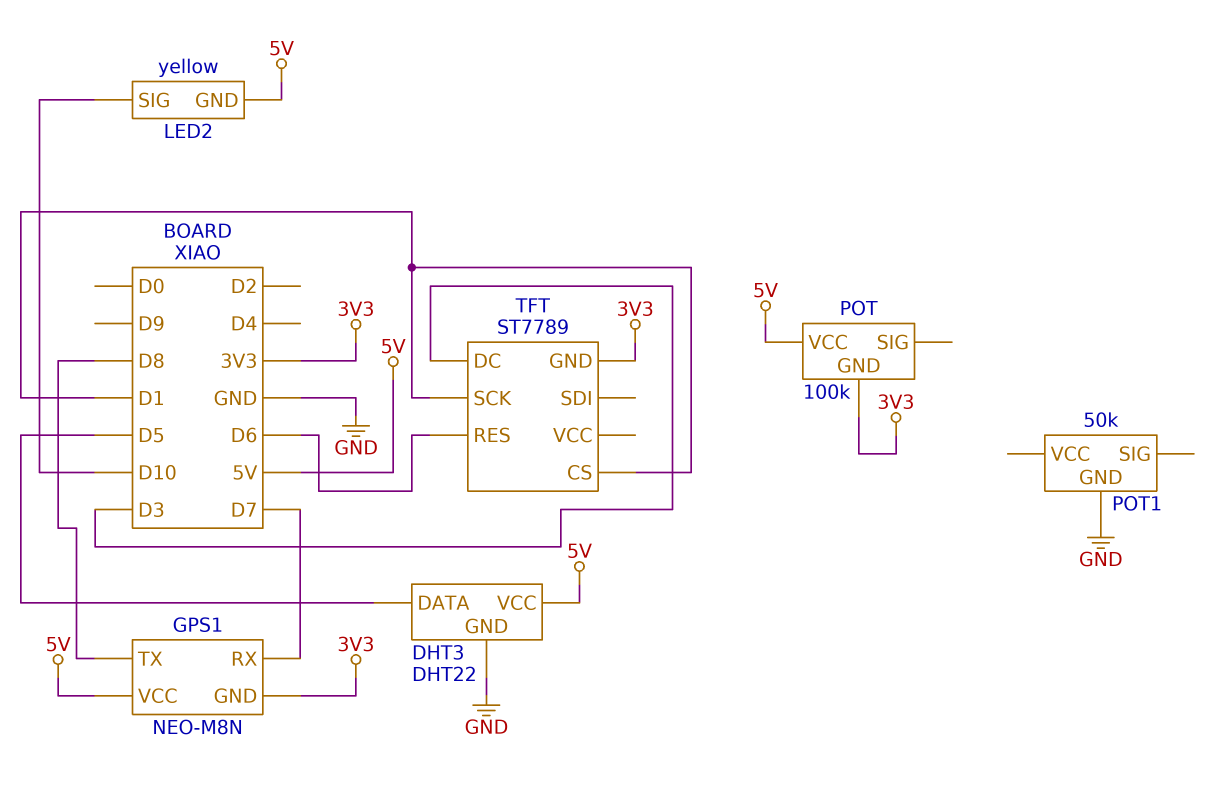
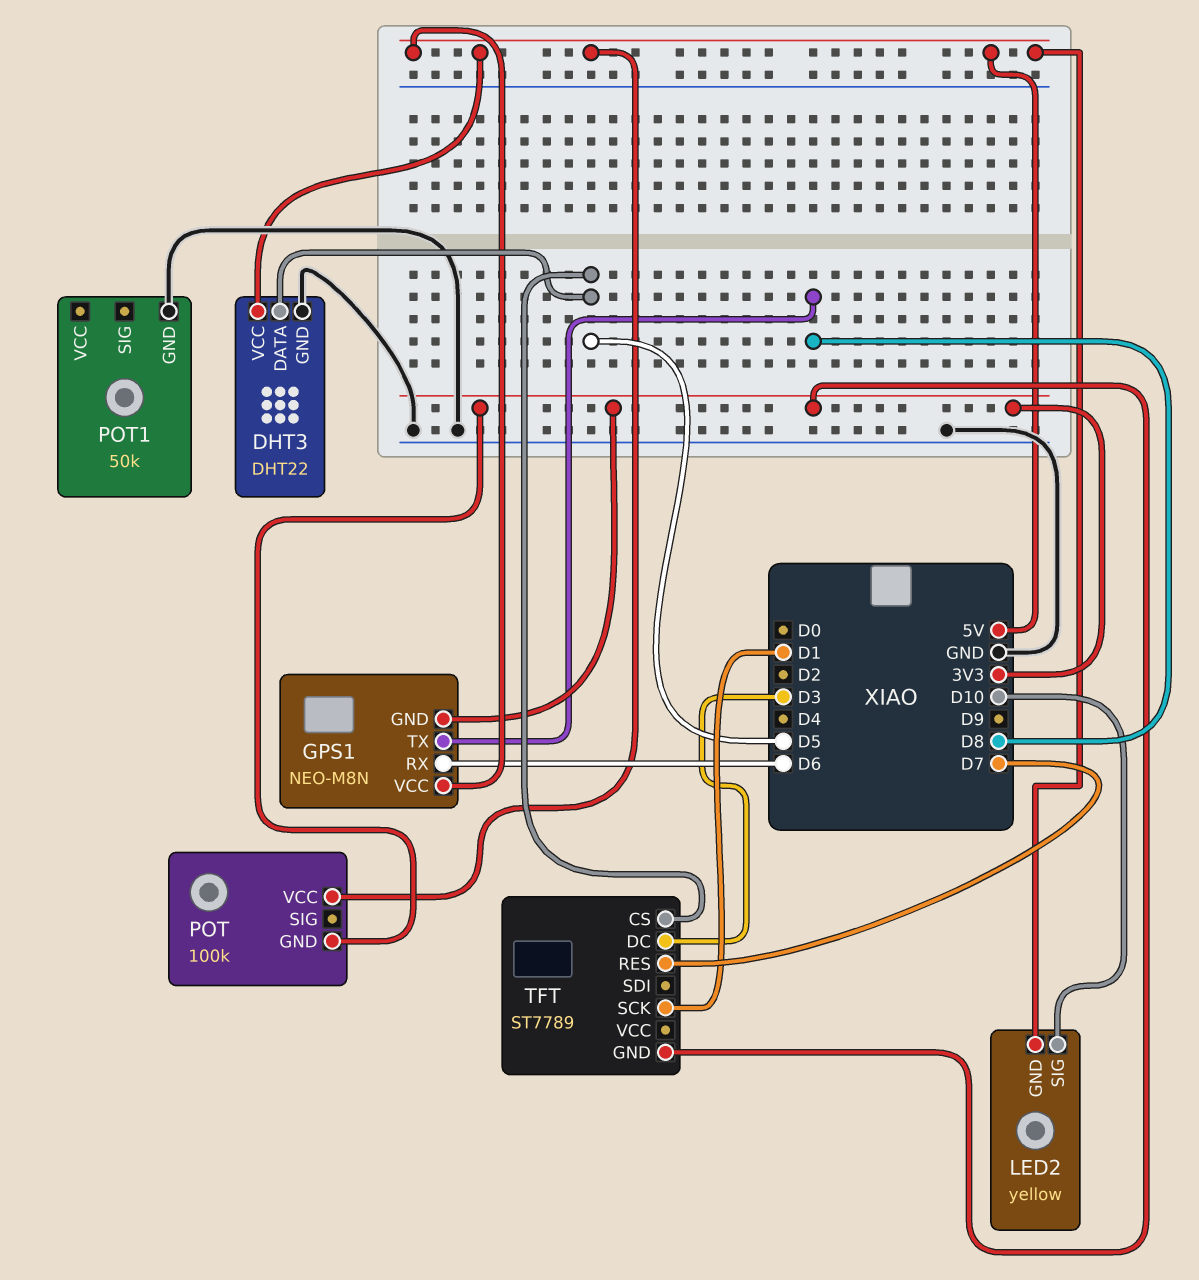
GPS1 pin RX: D7 -> D6
TFT pin CS: D1 -> D5
TFT pin RES: D6 -> D7

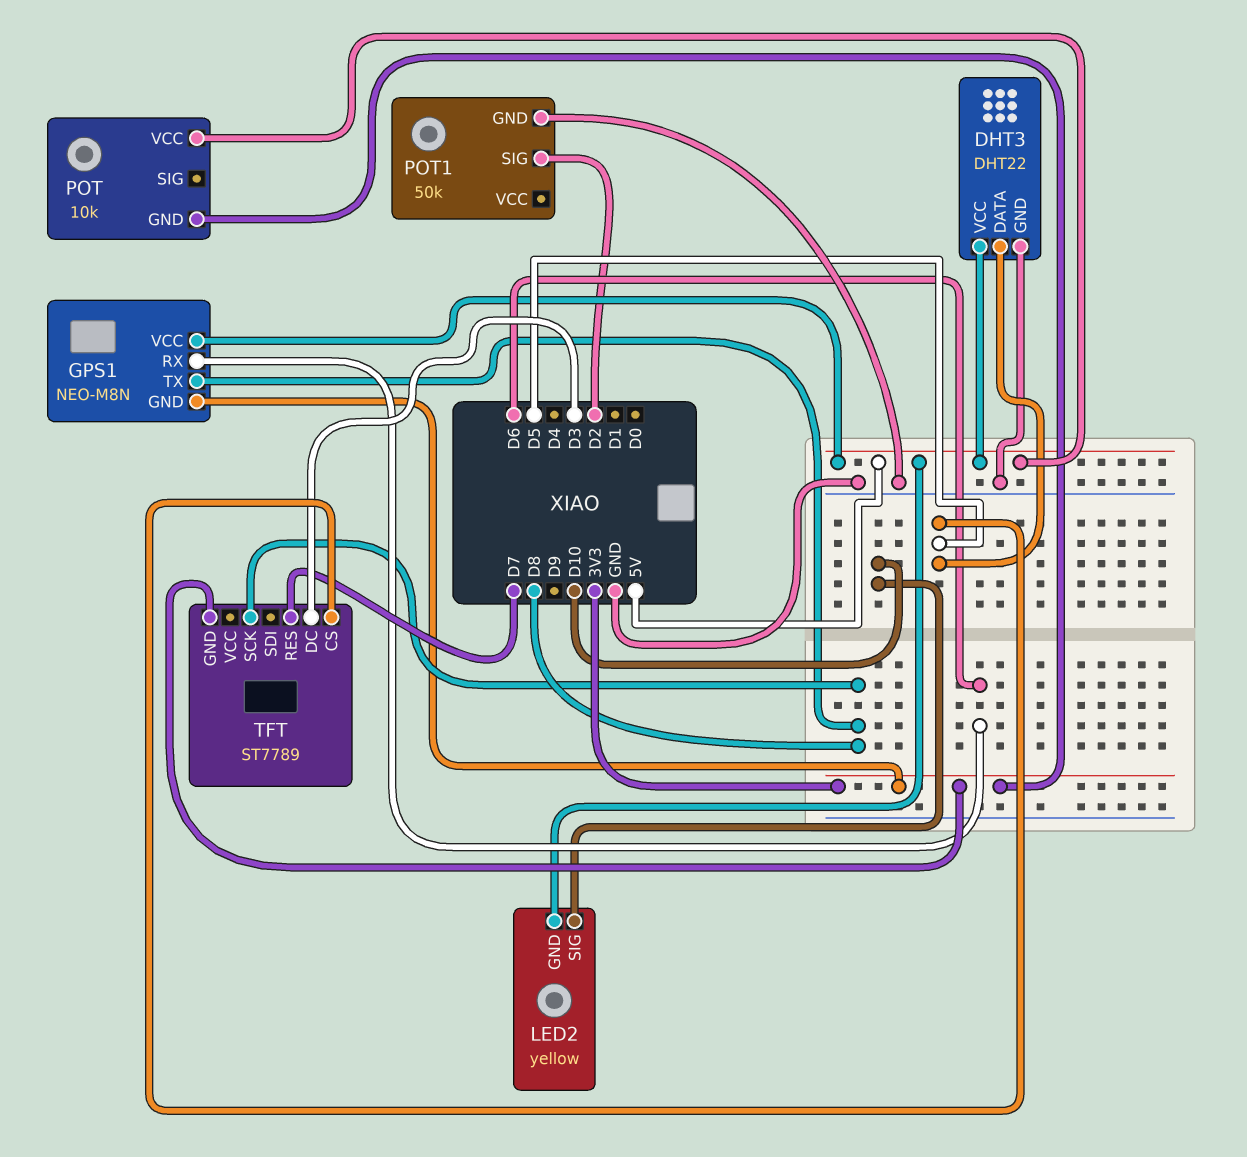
POT: 100k -> 10k
POT1 pin SIG: none -> D2
TFT pin SCK: D1 -> D8

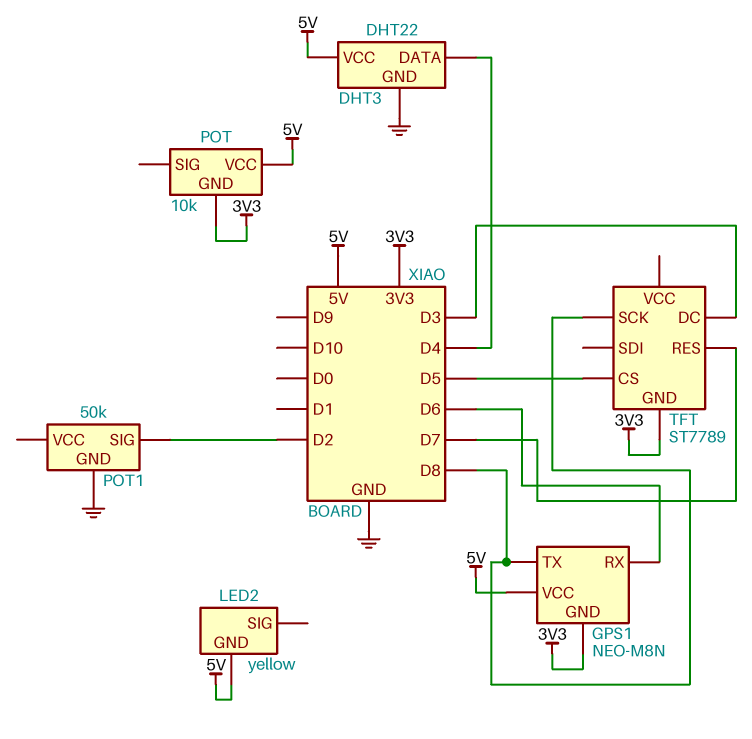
DHT3 pin DATA: D5 -> D4
LED2 pin SIG: D10 -> none

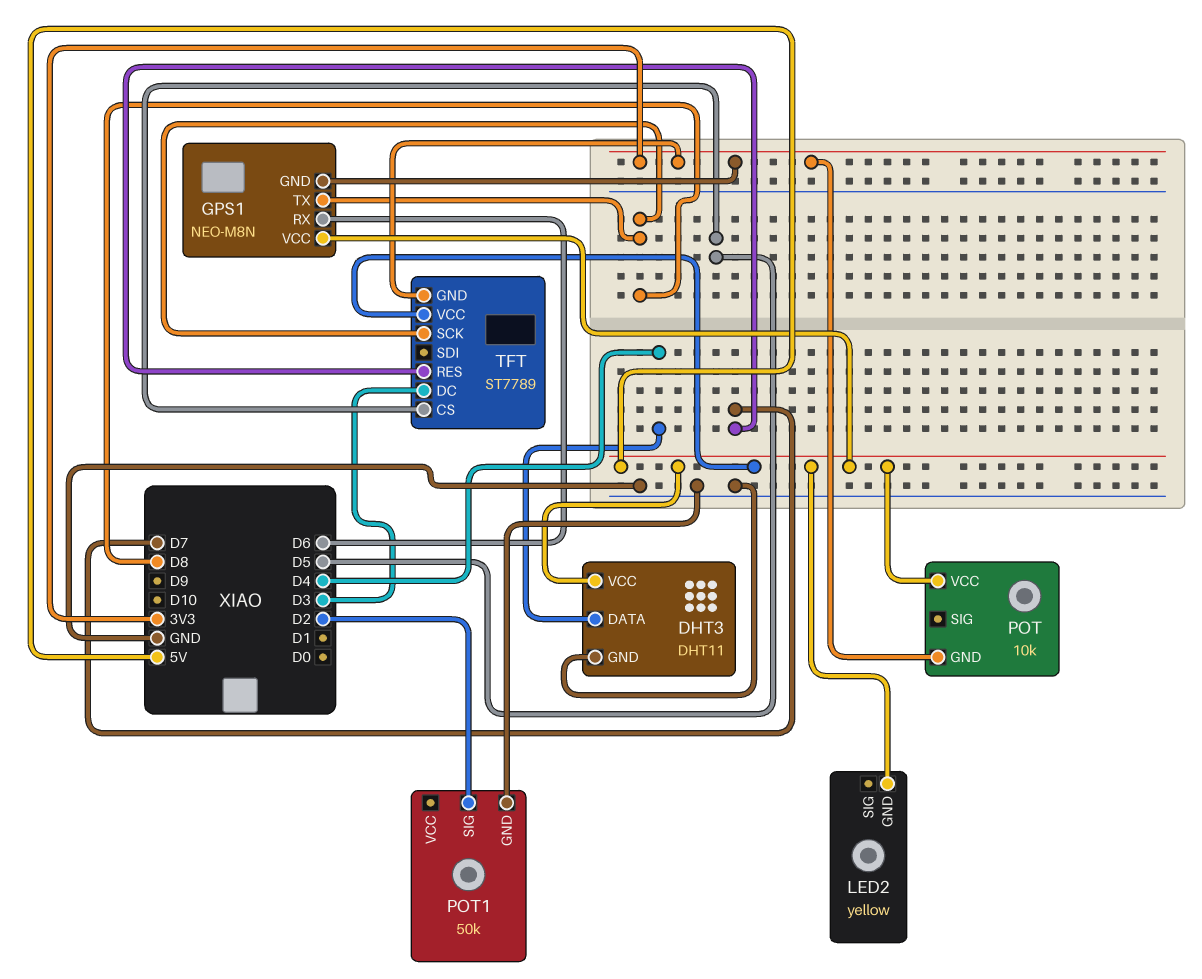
DHT3: DHT22 -> DHT11
TFT pin VCC: none -> 5V

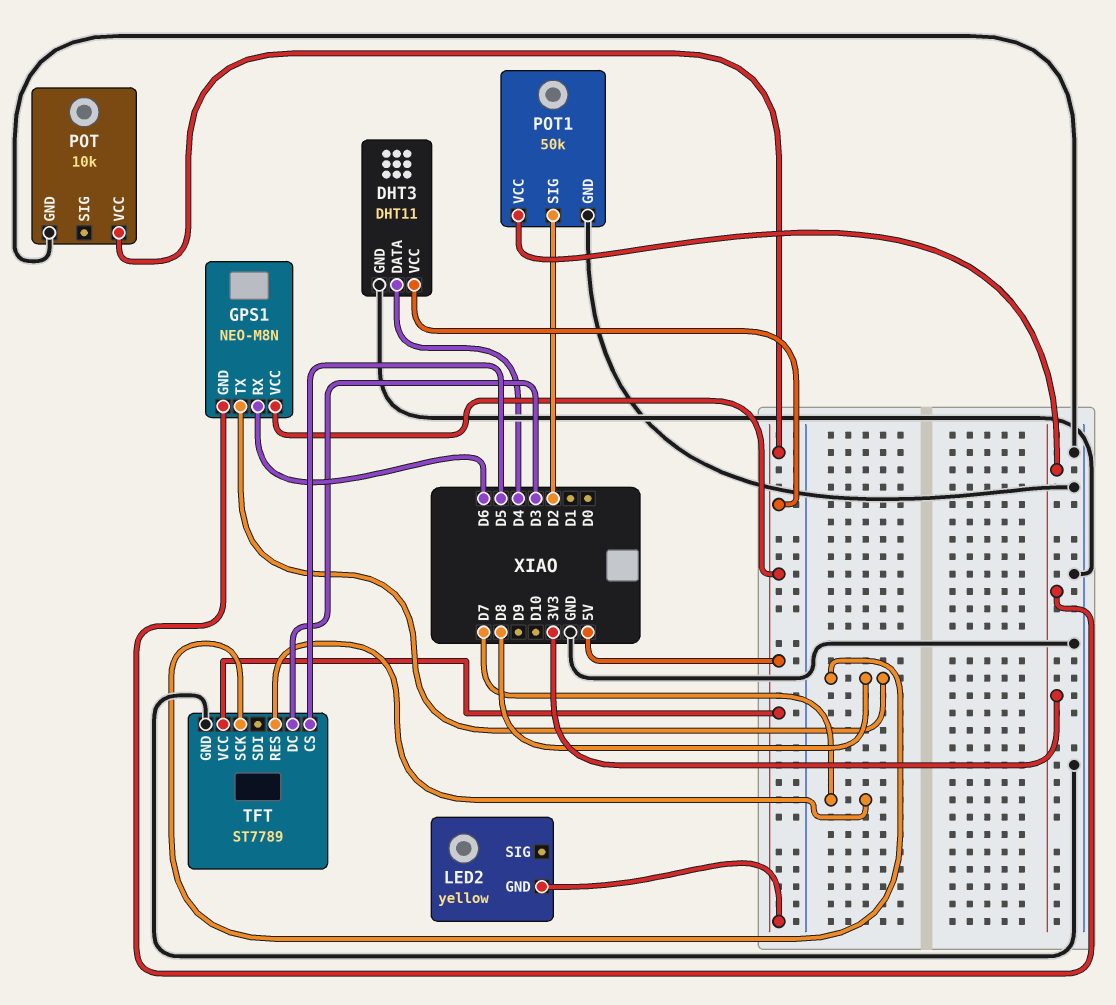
POT pin GND: 3V3 -> GND
POT1 pin VCC: none -> 3V3
TFT pin GND: 3V3 -> GND

